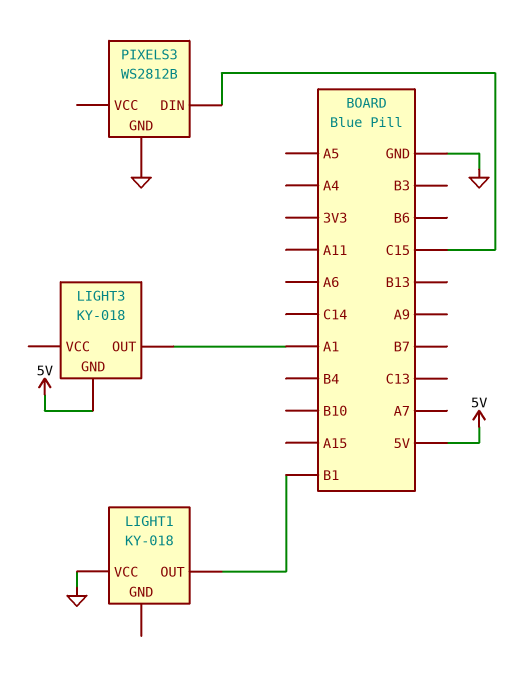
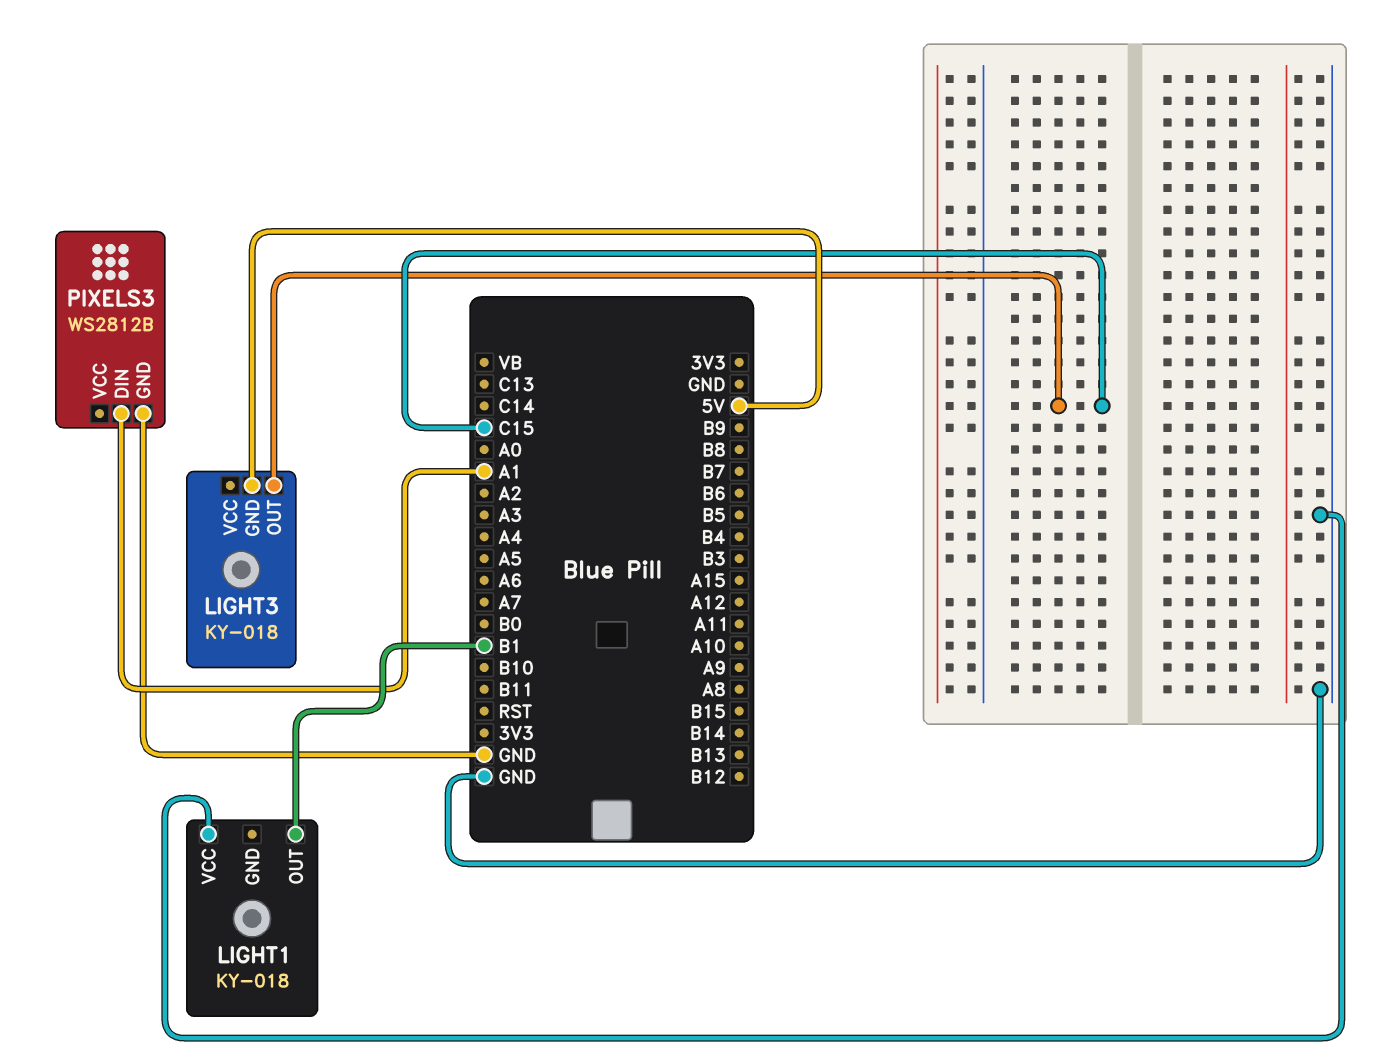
LIGHT3 pin OUT: A1 -> C15
PIXELS3 pin DIN: C15 -> A1

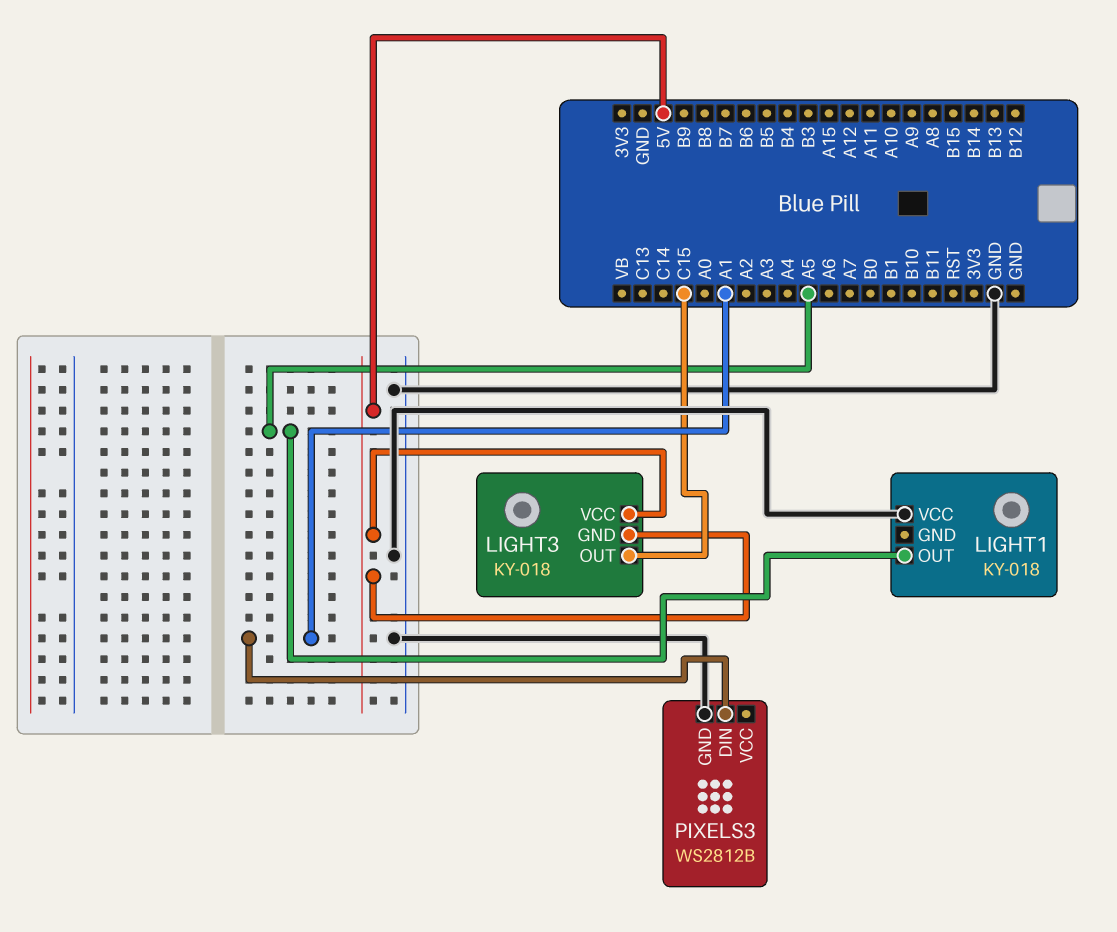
LIGHT1 pin OUT: B1 -> A5
LIGHT3 pin VCC: none -> 5V

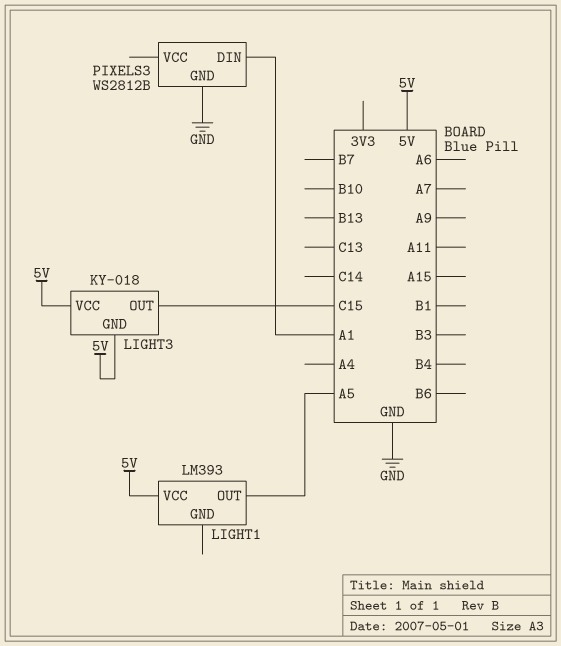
LIGHT1: KY-018 -> LM393
LIGHT1 pin VCC: GND -> 5V

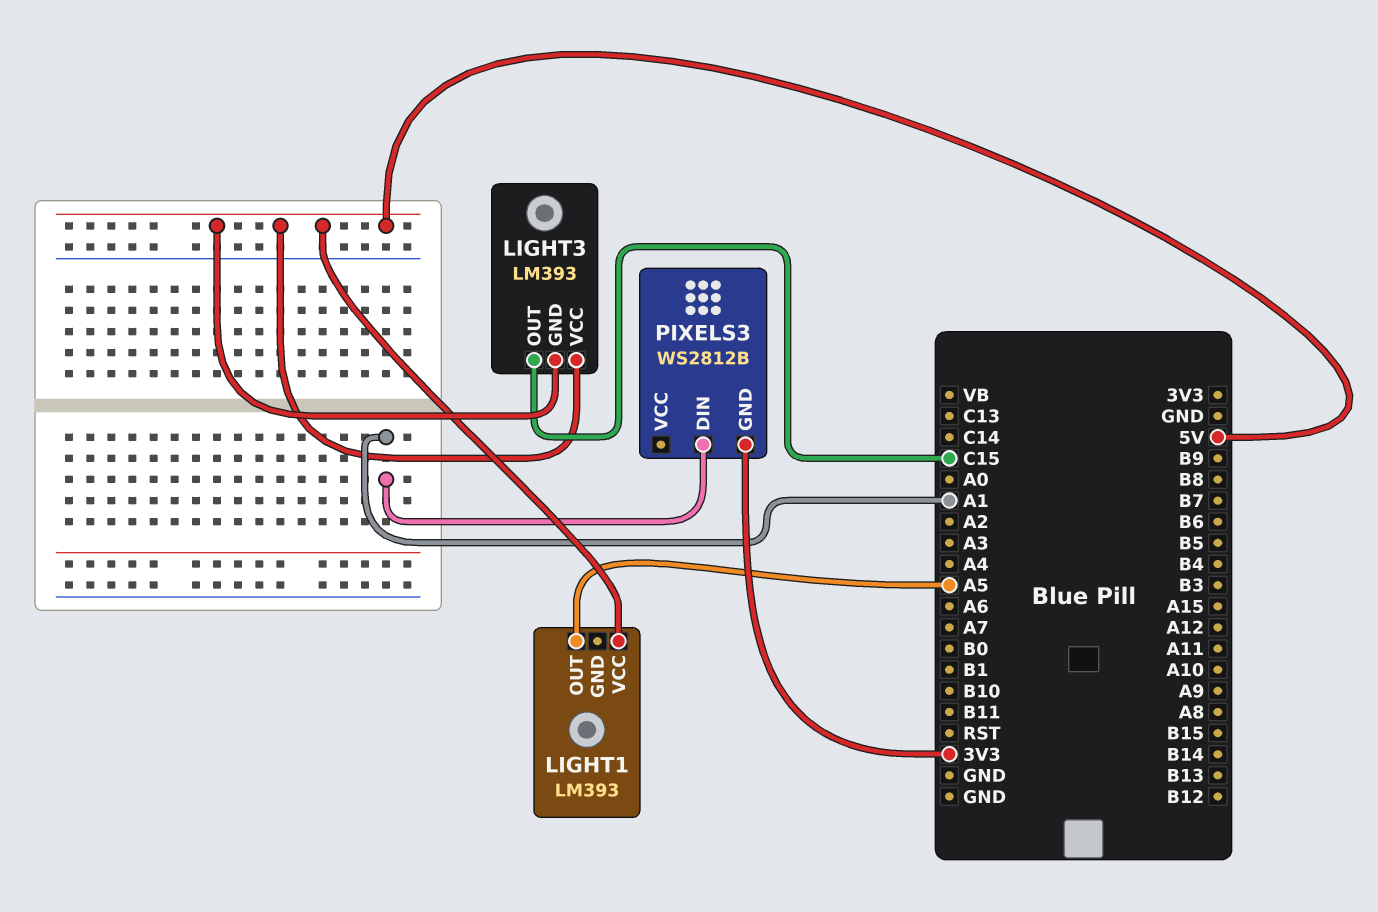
LIGHT3: KY-018 -> LM393
PIXELS3 pin GND: GND -> 3V3

